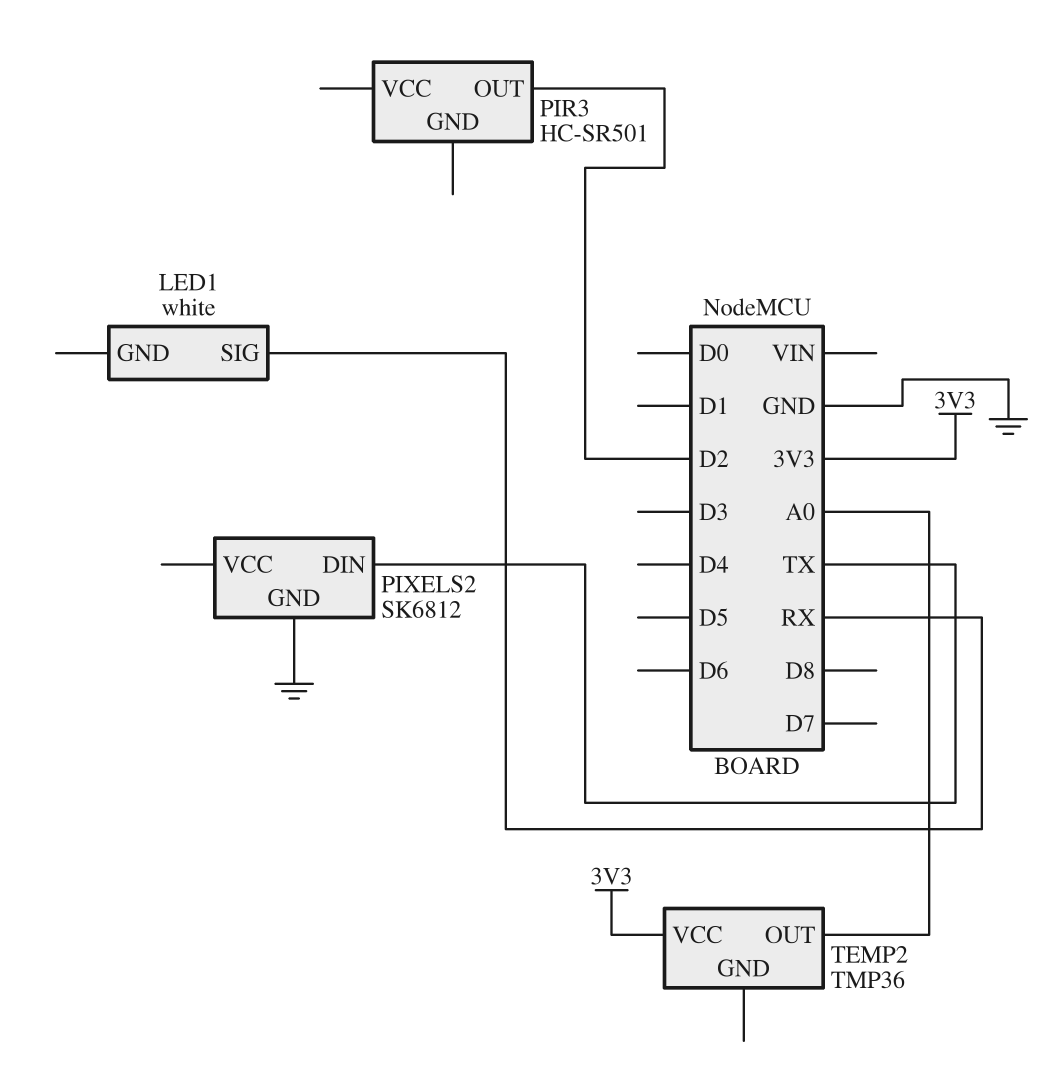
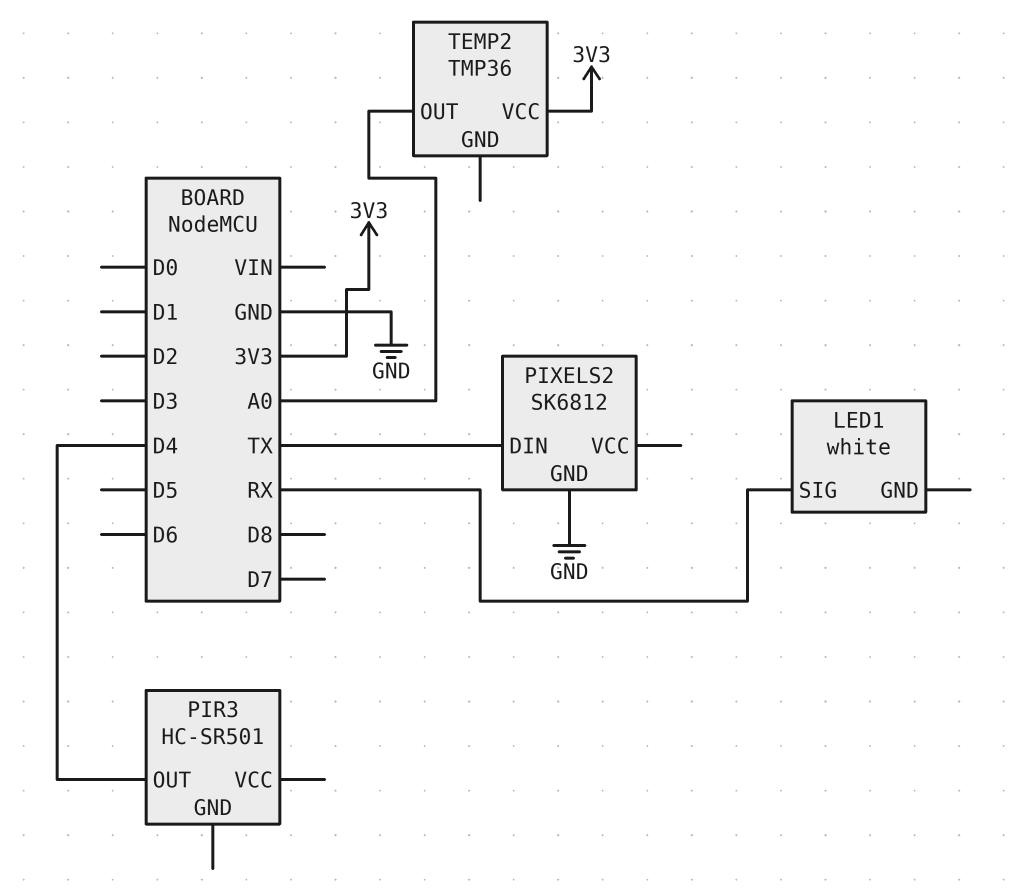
PIR3 pin OUT: D2 -> D4

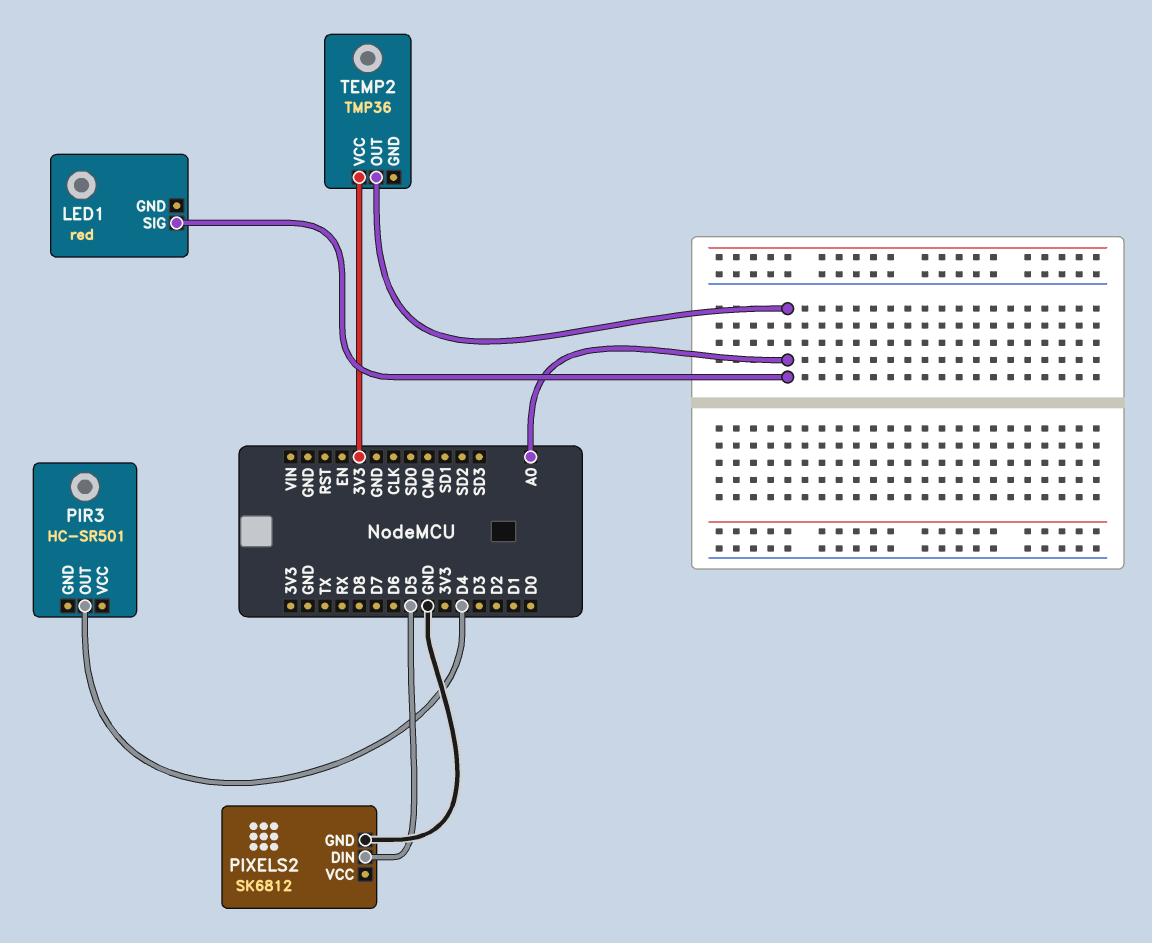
LED1: white -> red
LED1 pin SIG: RX -> A0
PIXELS2 pin DIN: TX -> D5

